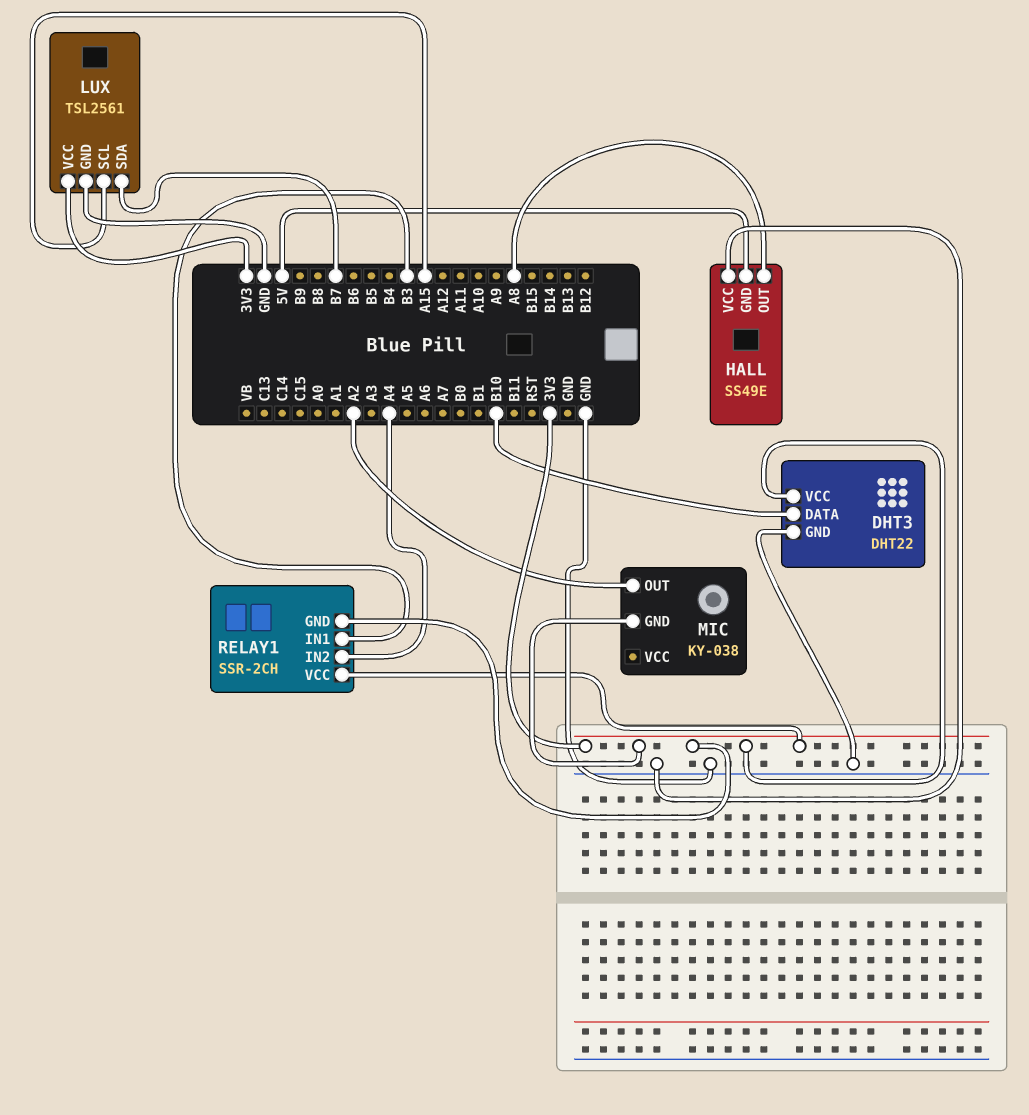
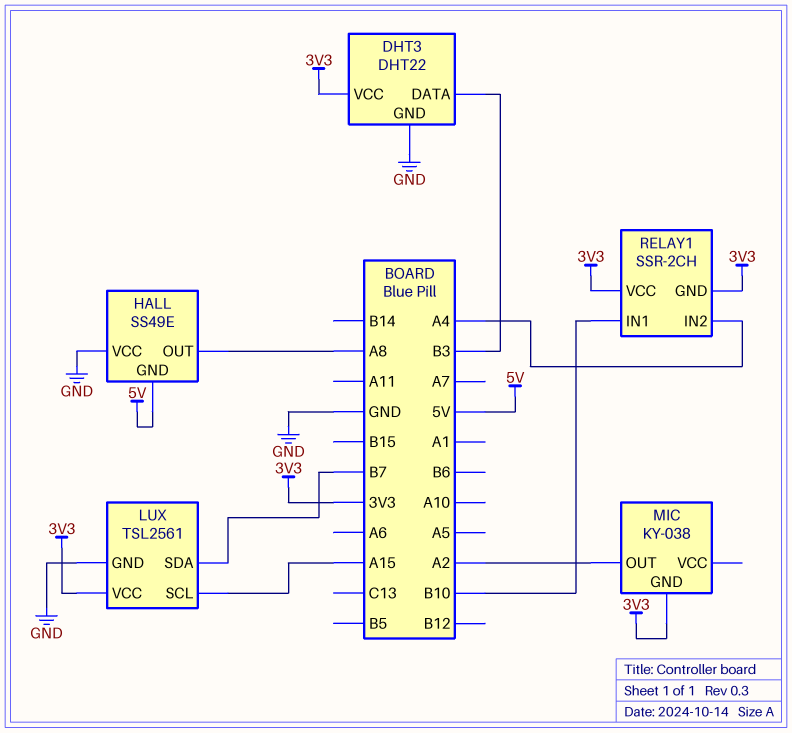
DHT3 pin DATA: B10 -> B3
RELAY1 pin IN1: B3 -> B10

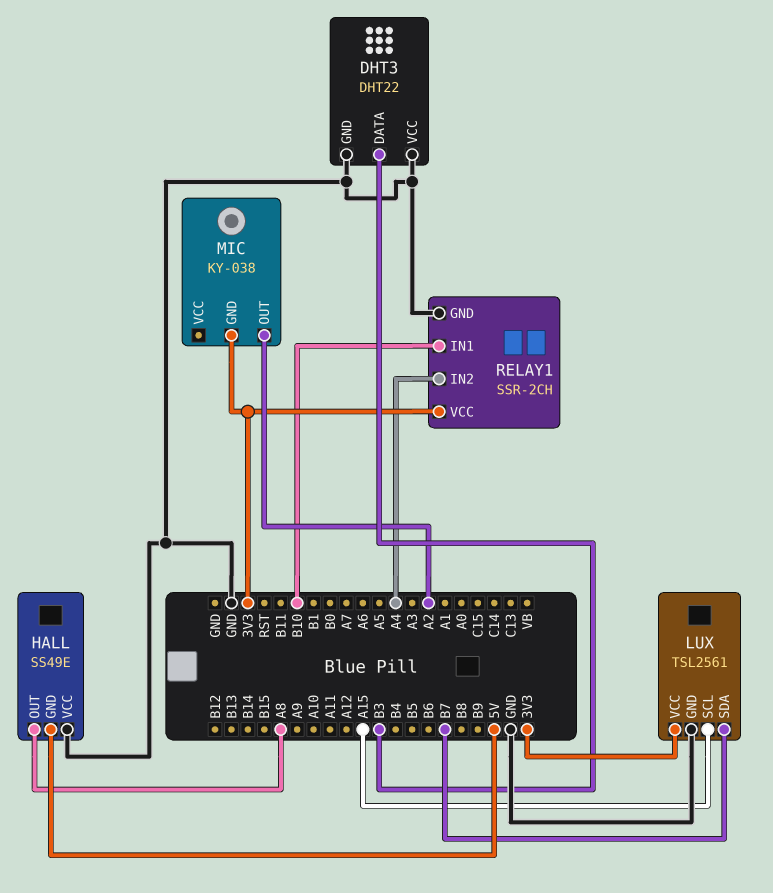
DHT3 pin VCC: 3V3 -> GND
RELAY1 pin GND: 3V3 -> GND

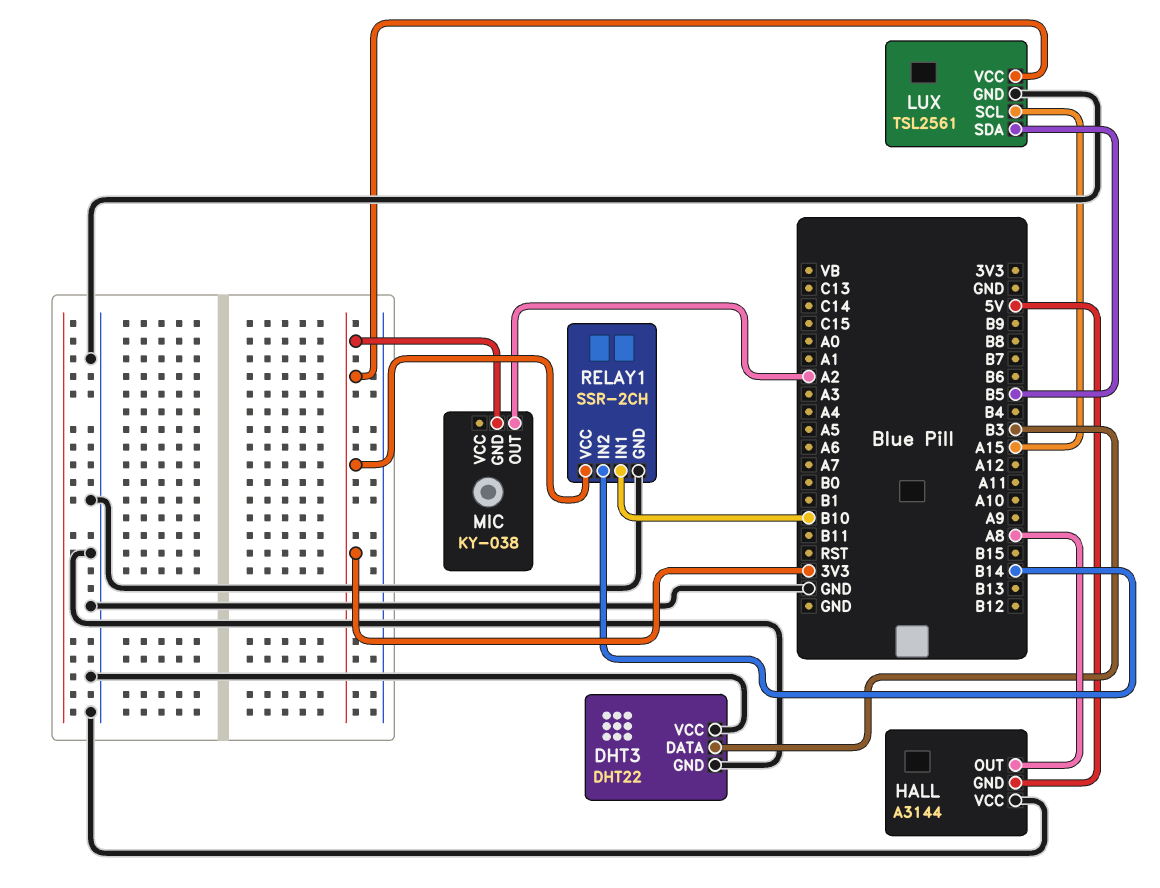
HALL: SS49E -> A3144
LUX pin SDA: B7 -> B5
RELAY1 pin IN2: A4 -> B14

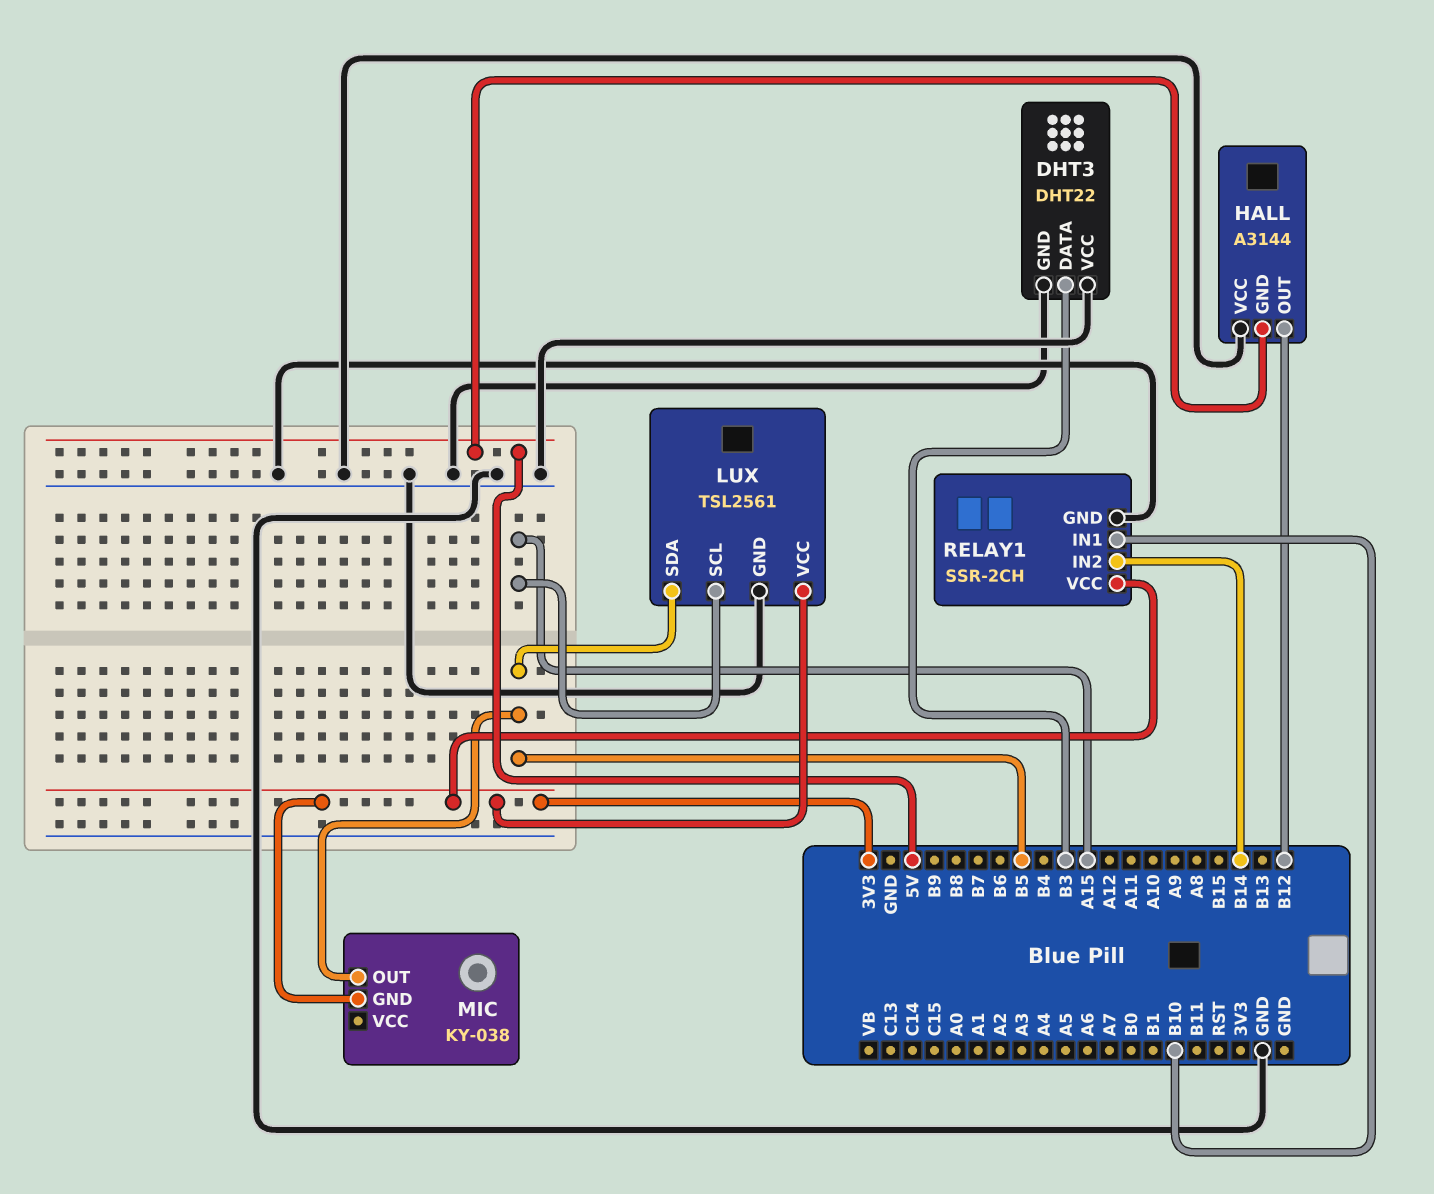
HALL pin OUT: A8 -> B12
MIC pin OUT: A2 -> B5

